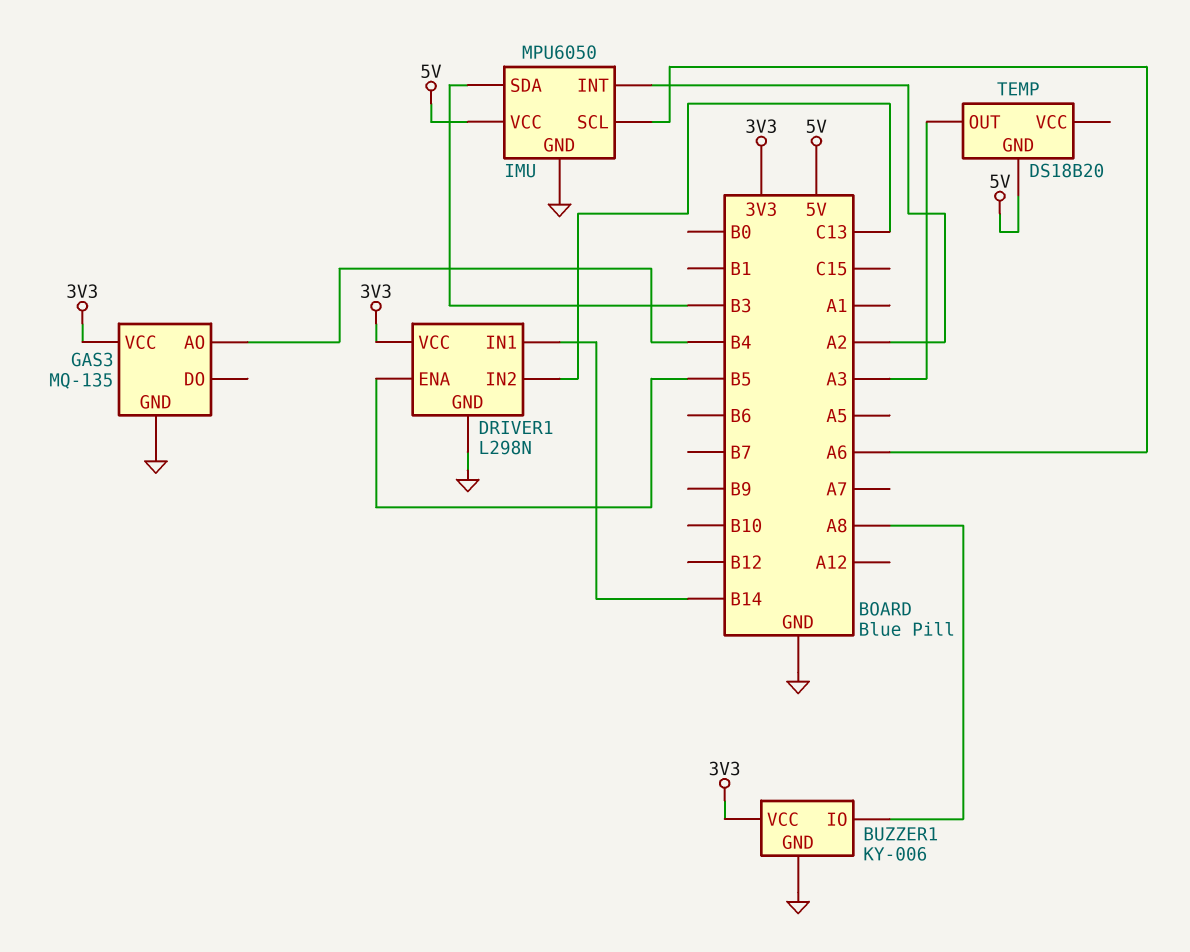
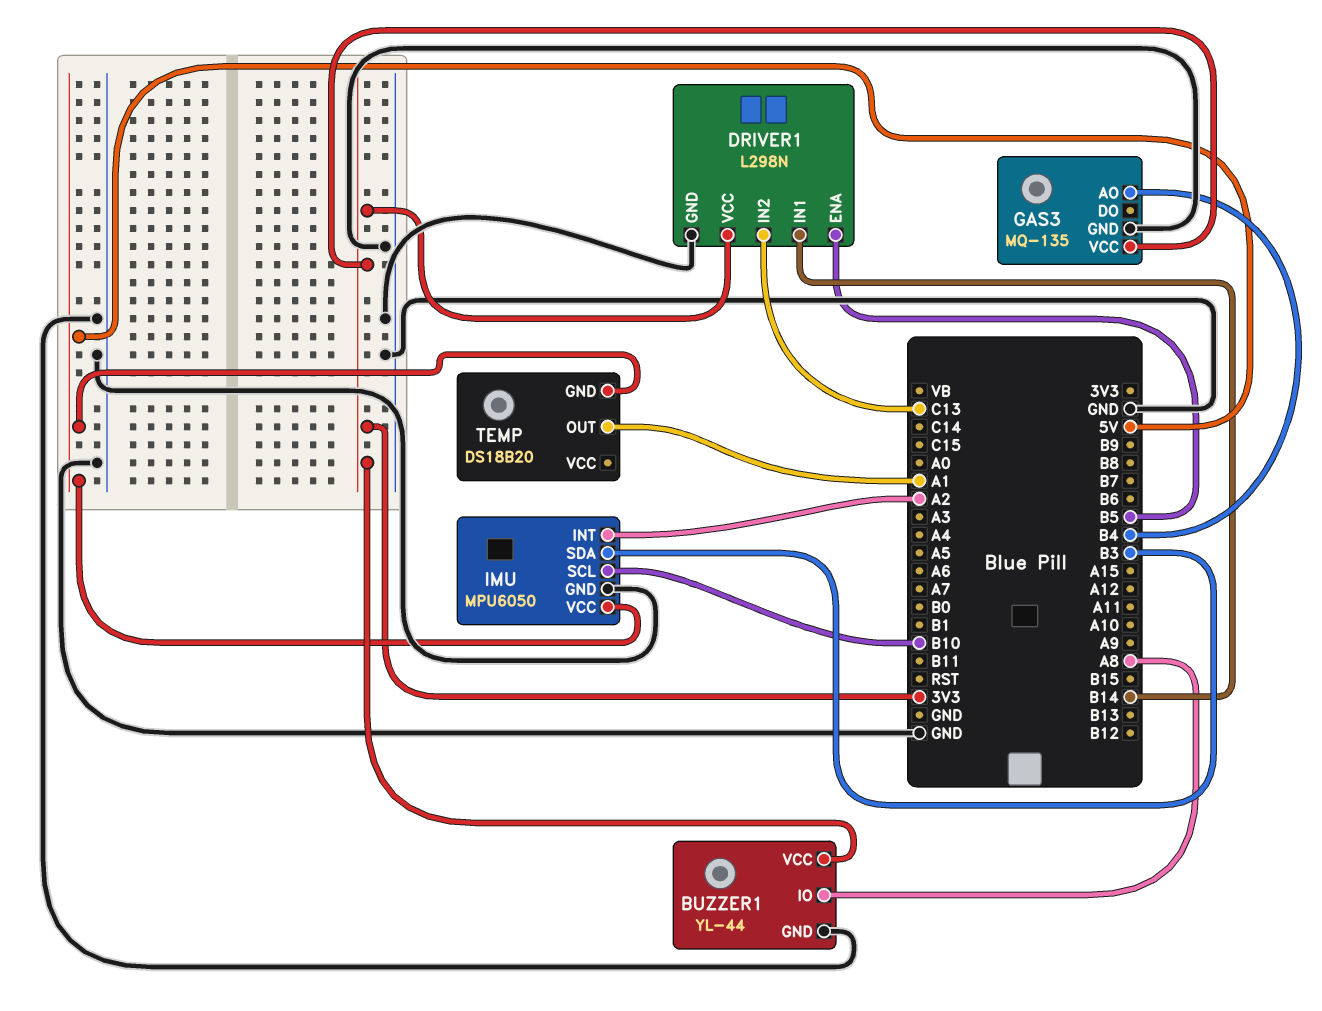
BUZZER1: KY-006 -> YL-44
IMU pin SCL: A6 -> B10
TEMP pin OUT: A3 -> A1

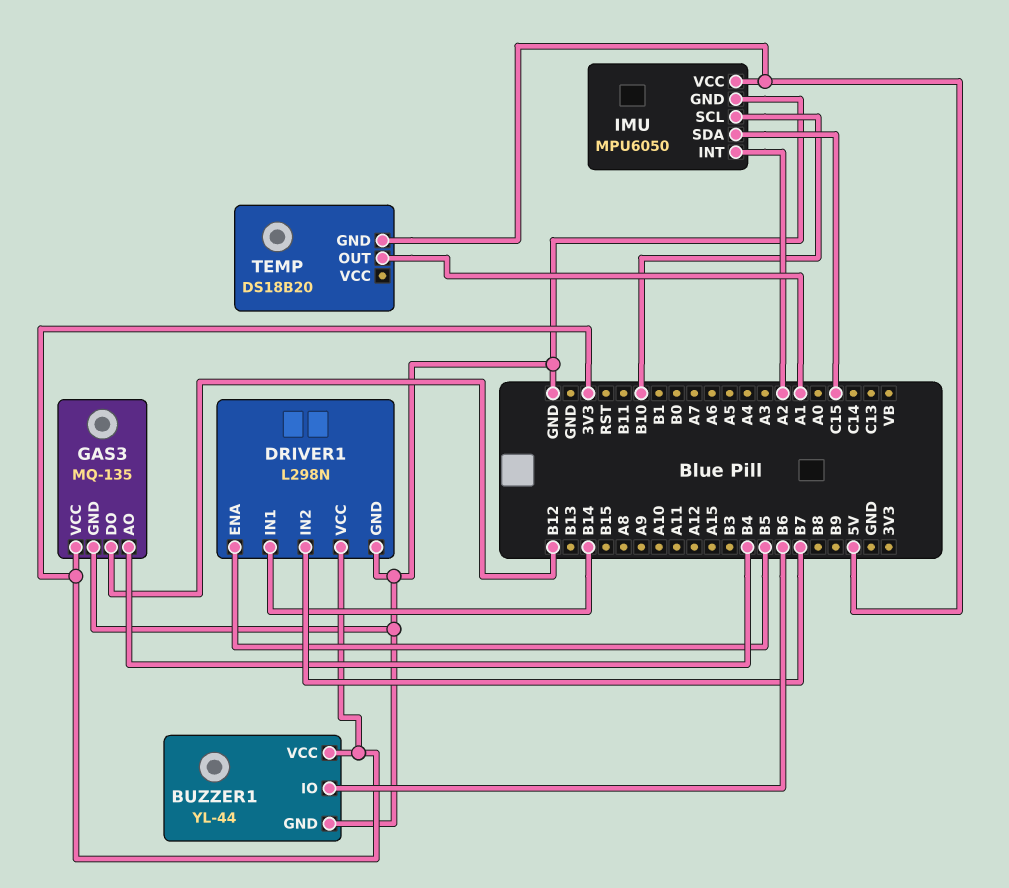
BUZZER1 pin IO: A8 -> B6
DRIVER1 pin IN2: C13 -> B7
GAS3 pin DO: none -> B12
IMU pin SDA: B3 -> C15

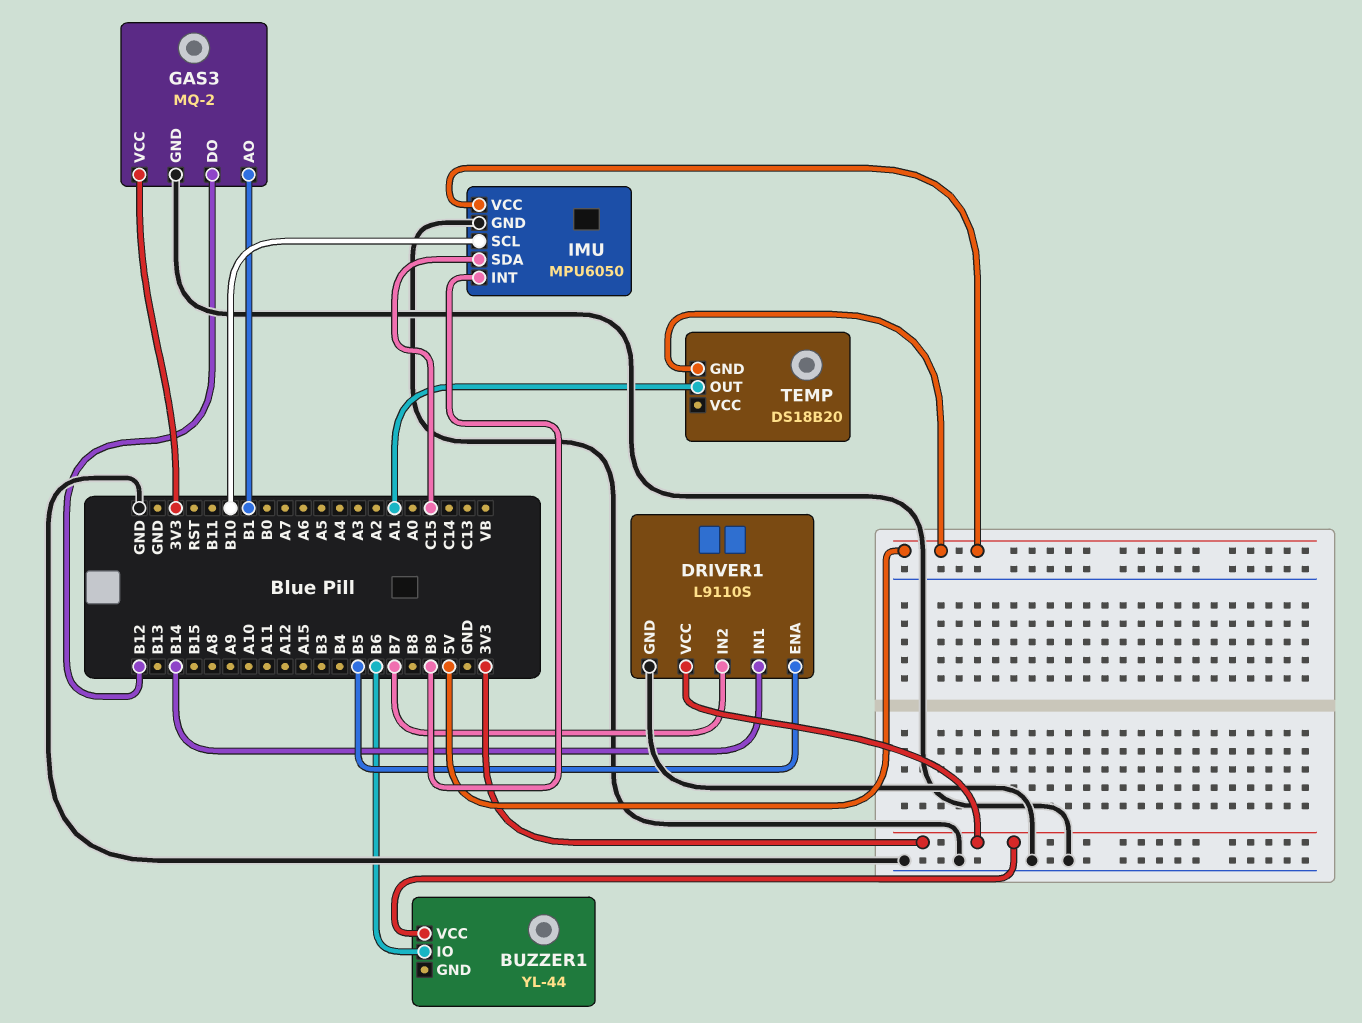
BUZZER1 pin GND: GND -> none
DRIVER1: L298N -> L9110S
GAS3: MQ-135 -> MQ-2
GAS3 pin AO: B4 -> B1
IMU pin INT: A2 -> B9

